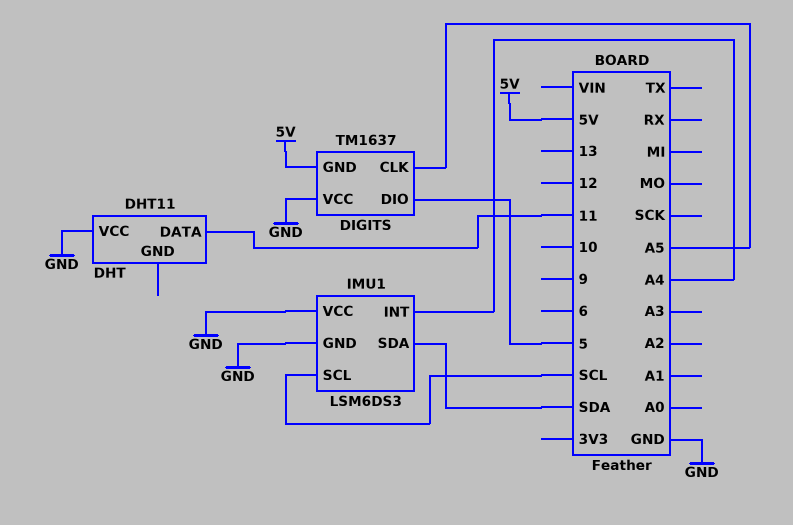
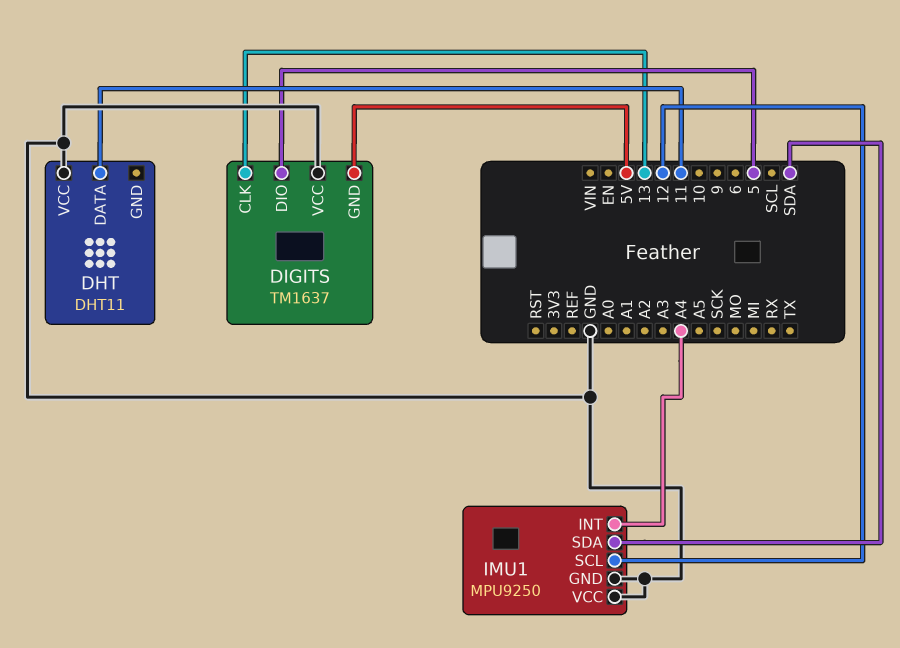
DIGITS pin CLK: A5 -> 13
IMU1: LSM6DS3 -> MPU9250
IMU1 pin SCL: SCL -> 12

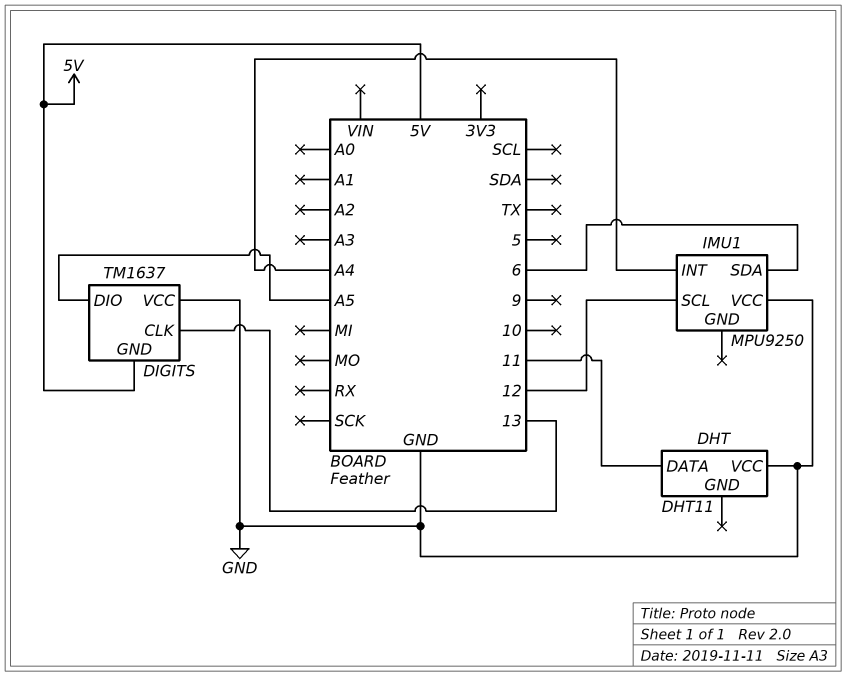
DIGITS pin DIO: 5 -> A5
IMU1 pin GND: GND -> none
IMU1 pin SDA: SDA -> 6

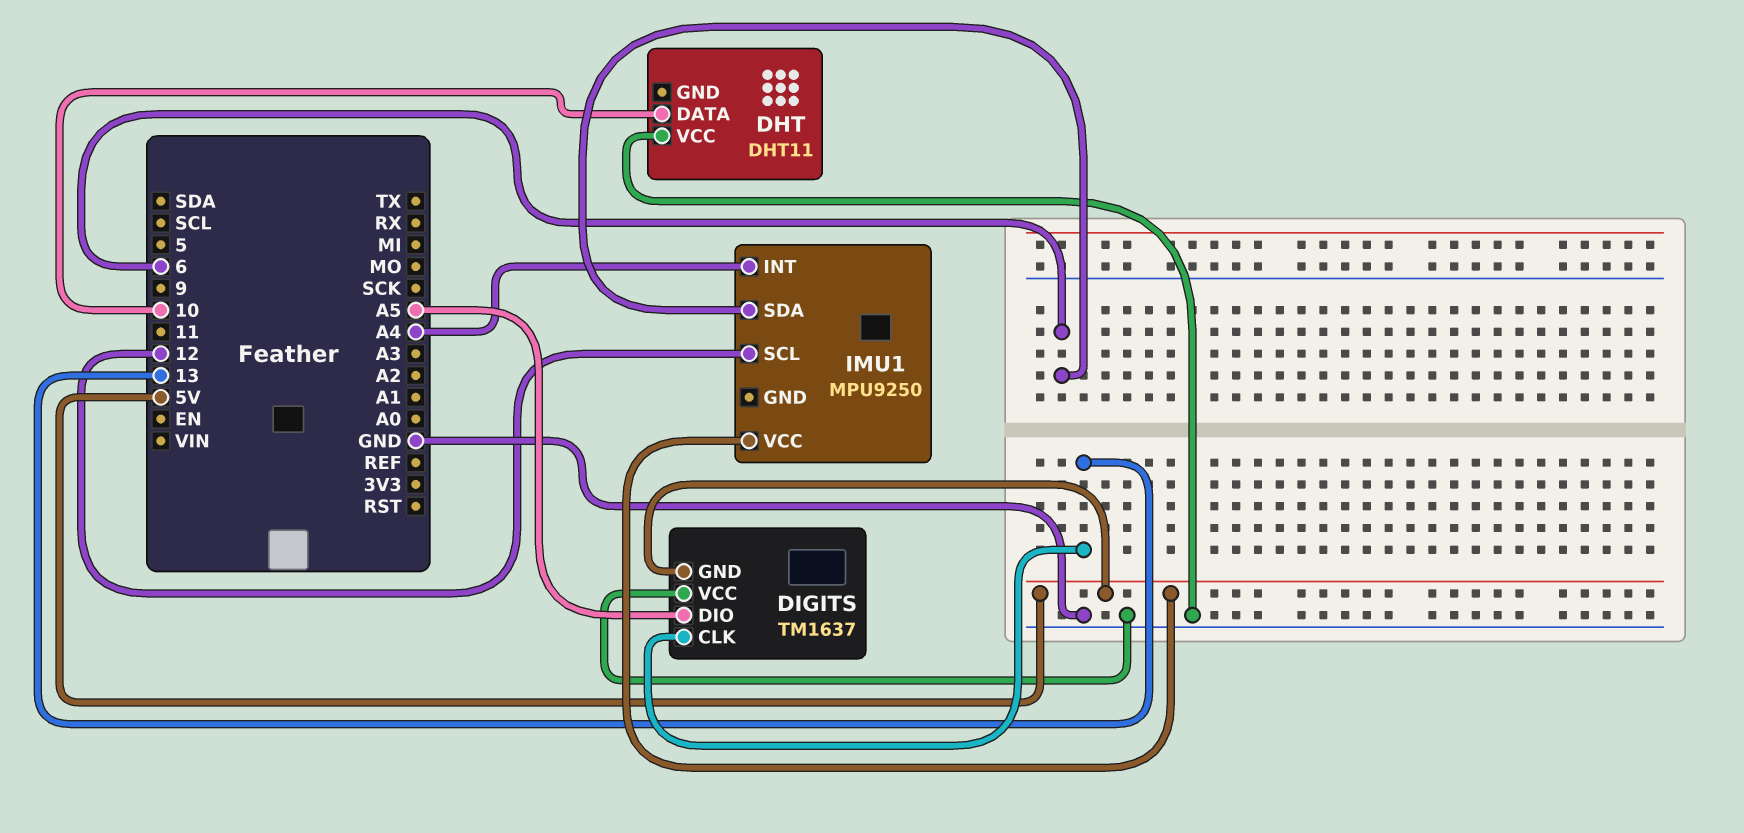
DHT pin DATA: 11 -> 10
IMU1 pin VCC: GND -> 5V

